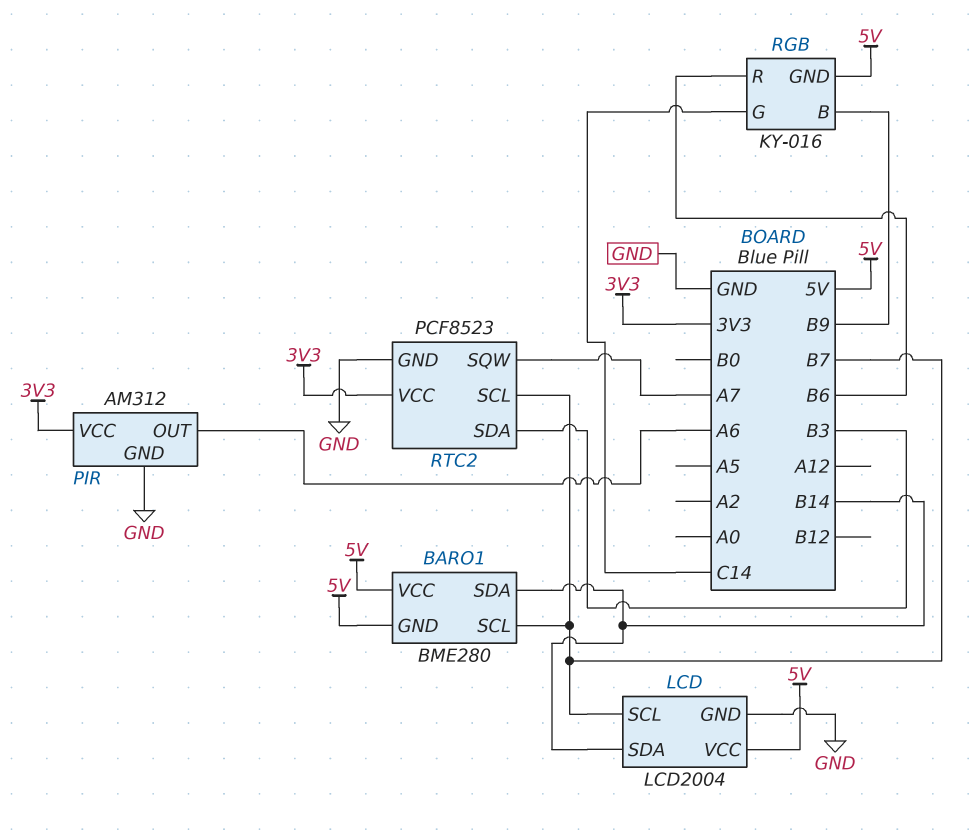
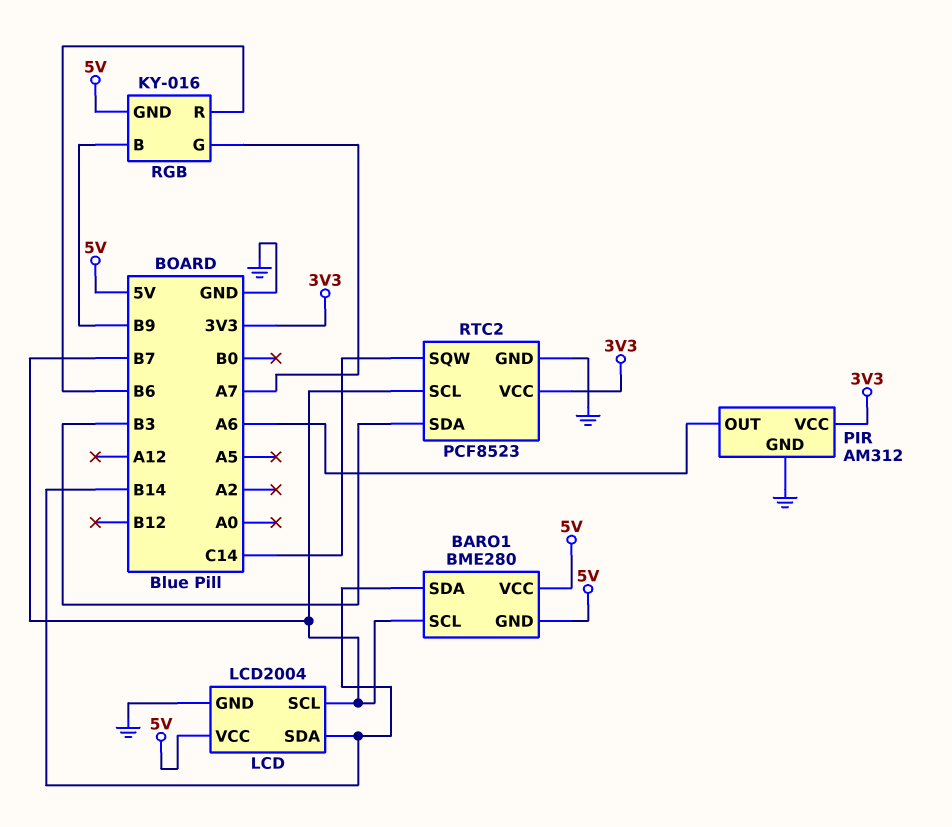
RGB pin G: C14 -> A7
RTC2 pin SQW: A7 -> C14

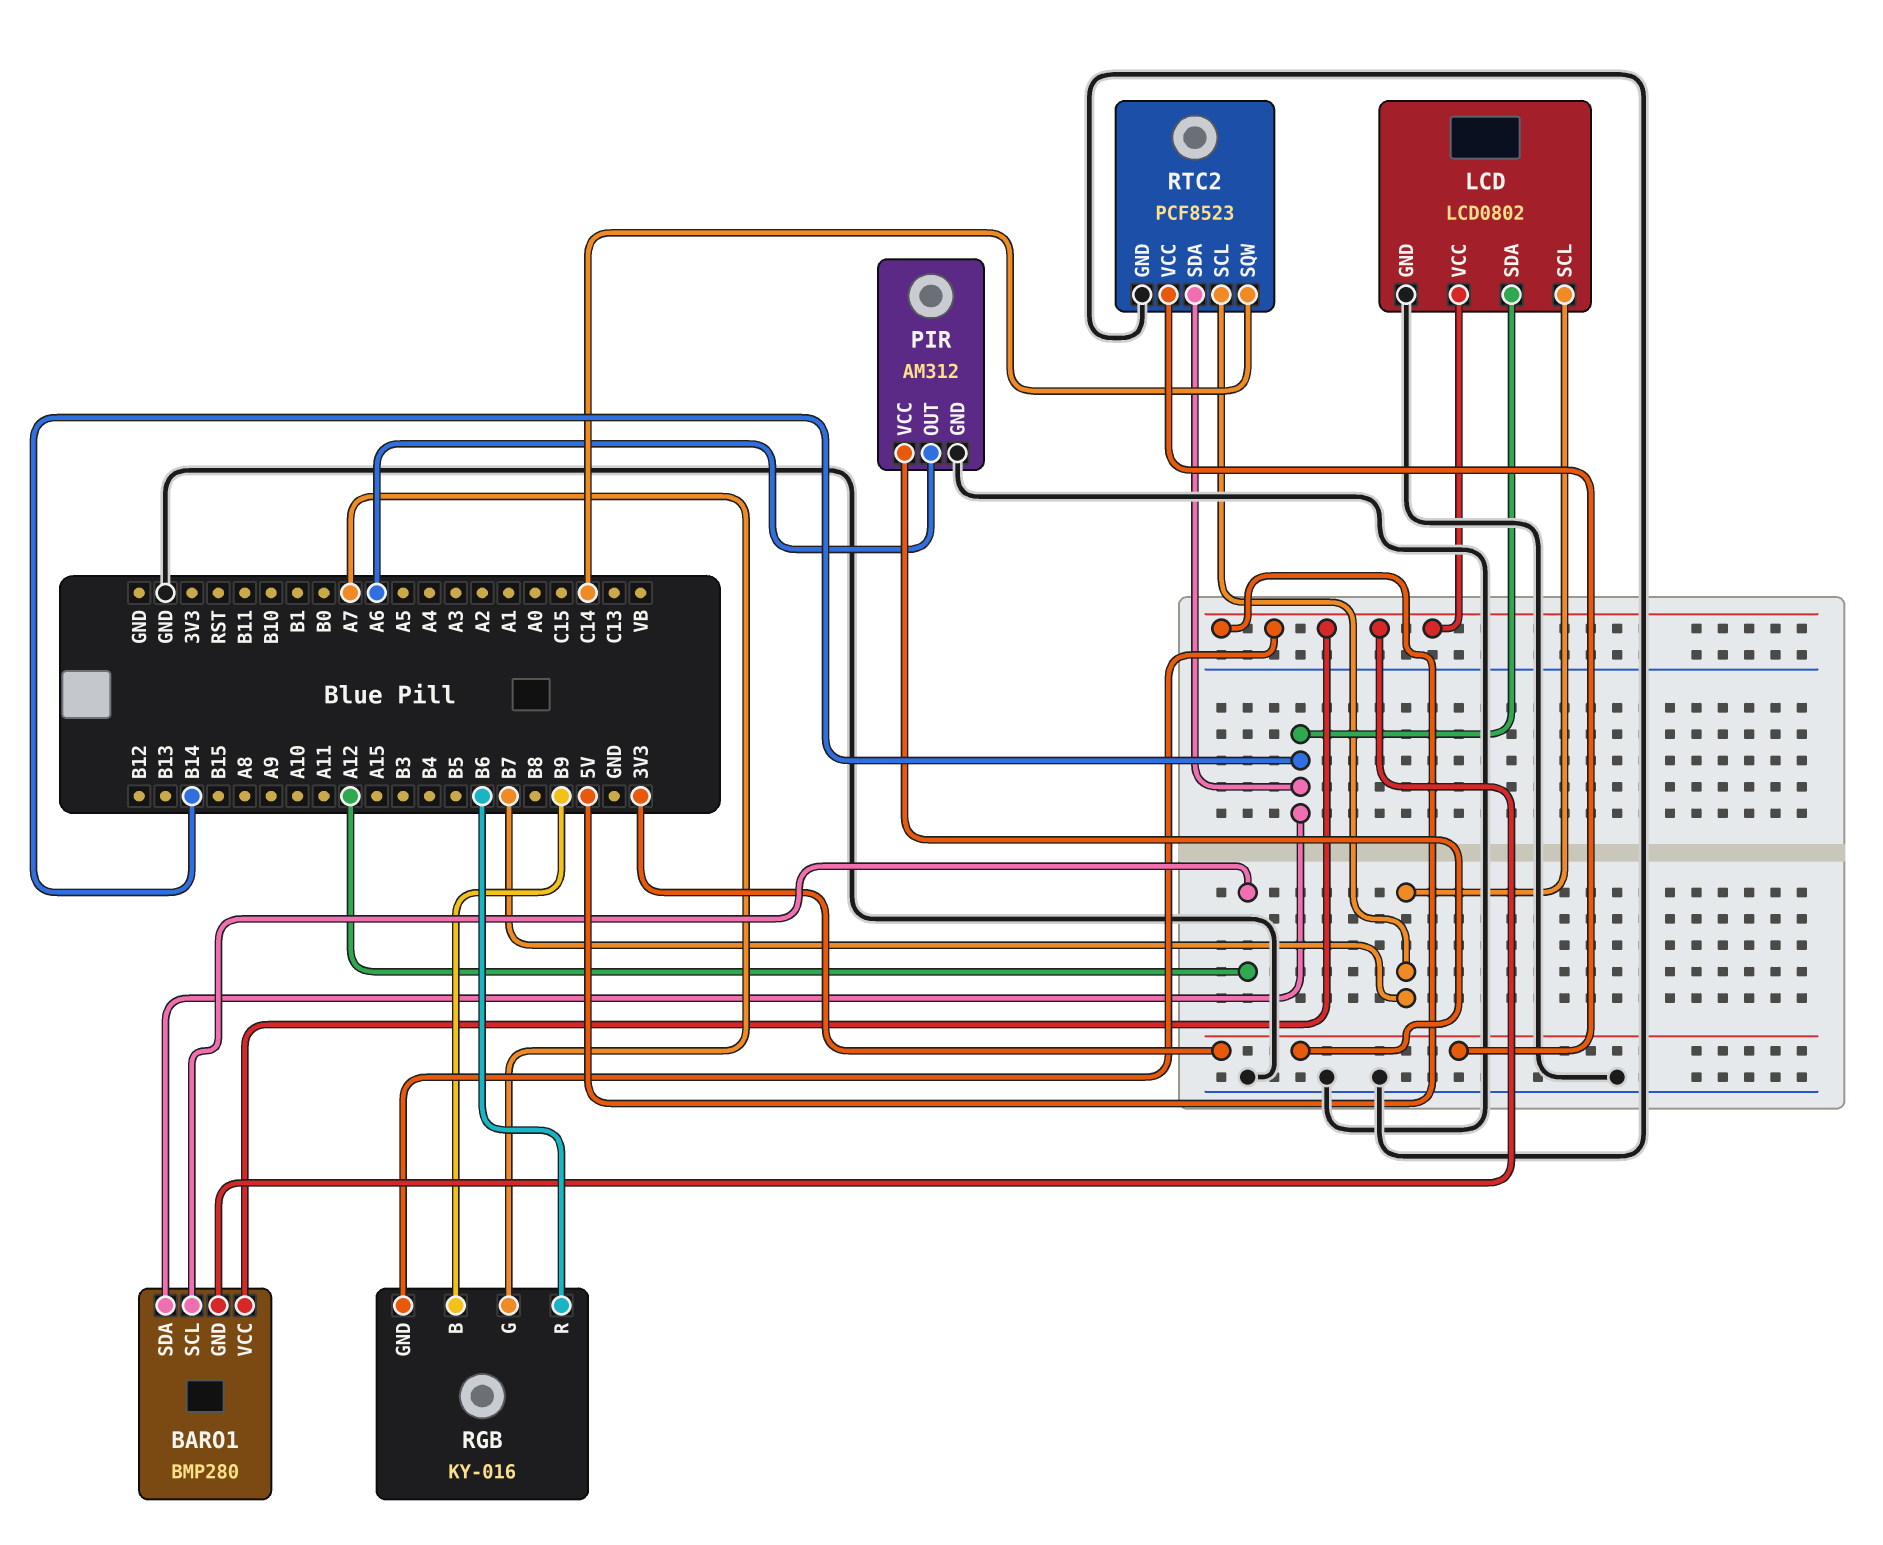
BARO1: BME280 -> BMP280
BARO1 pin SCL: B7 -> A12
LCD: LCD2004 -> LCD0802
RTC2 pin SDA: B3 -> B14

